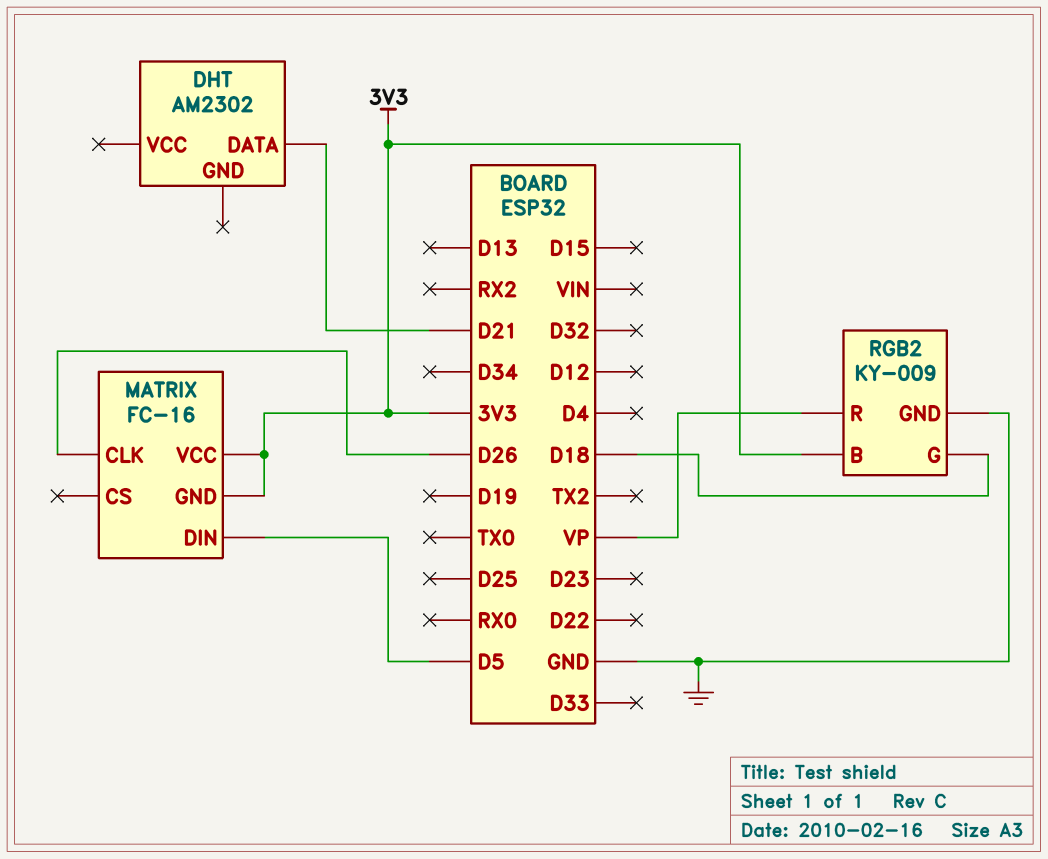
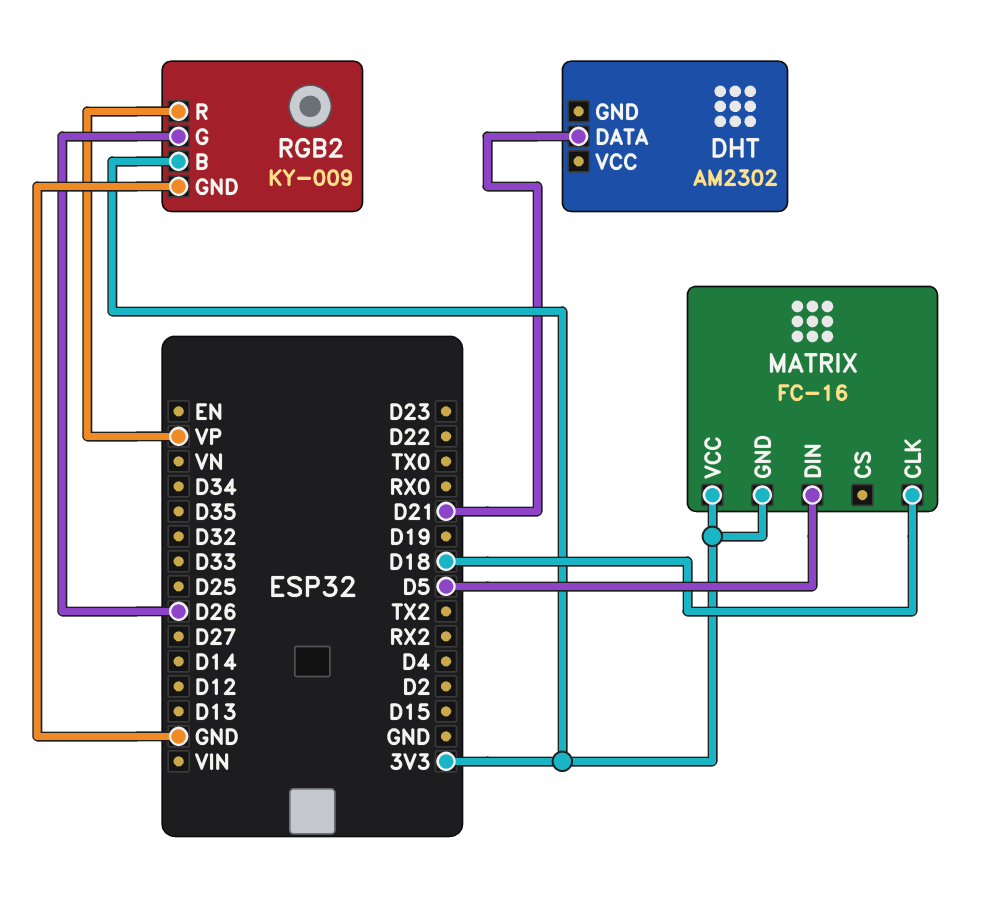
MATRIX pin CLK: D26 -> D18
RGB2 pin G: D18 -> D26

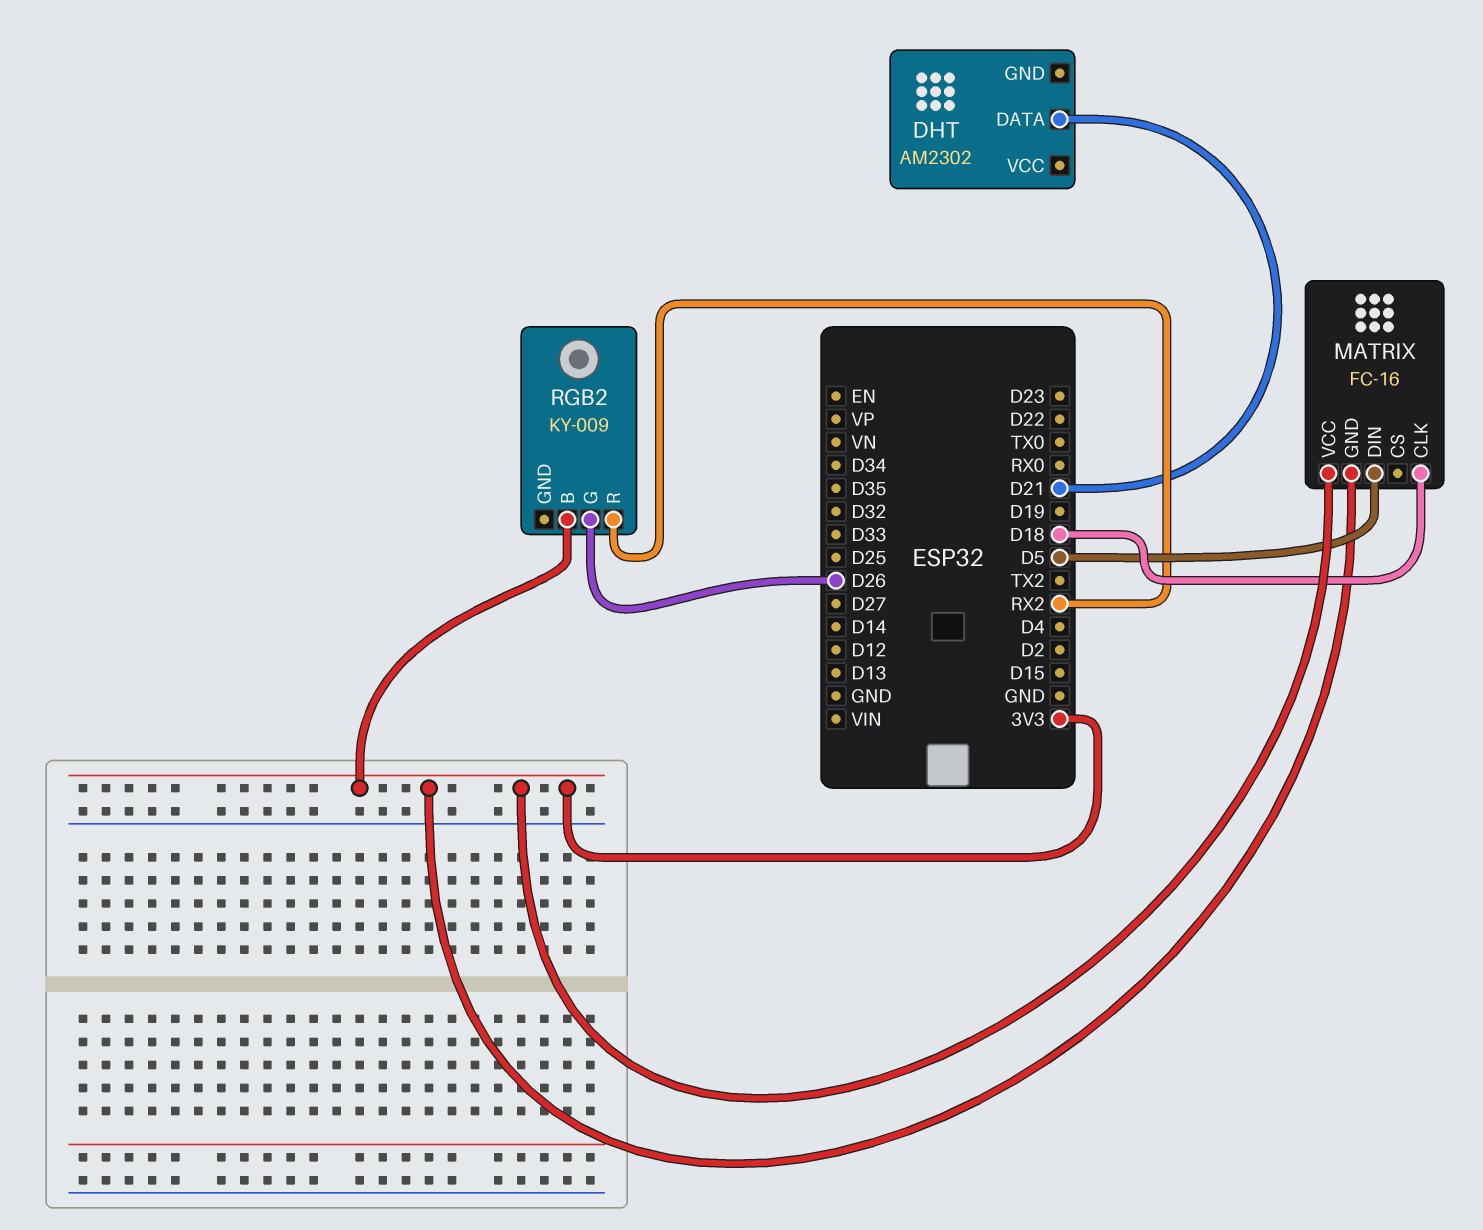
RGB2 pin GND: GND -> none
RGB2 pin R: VP -> RX2

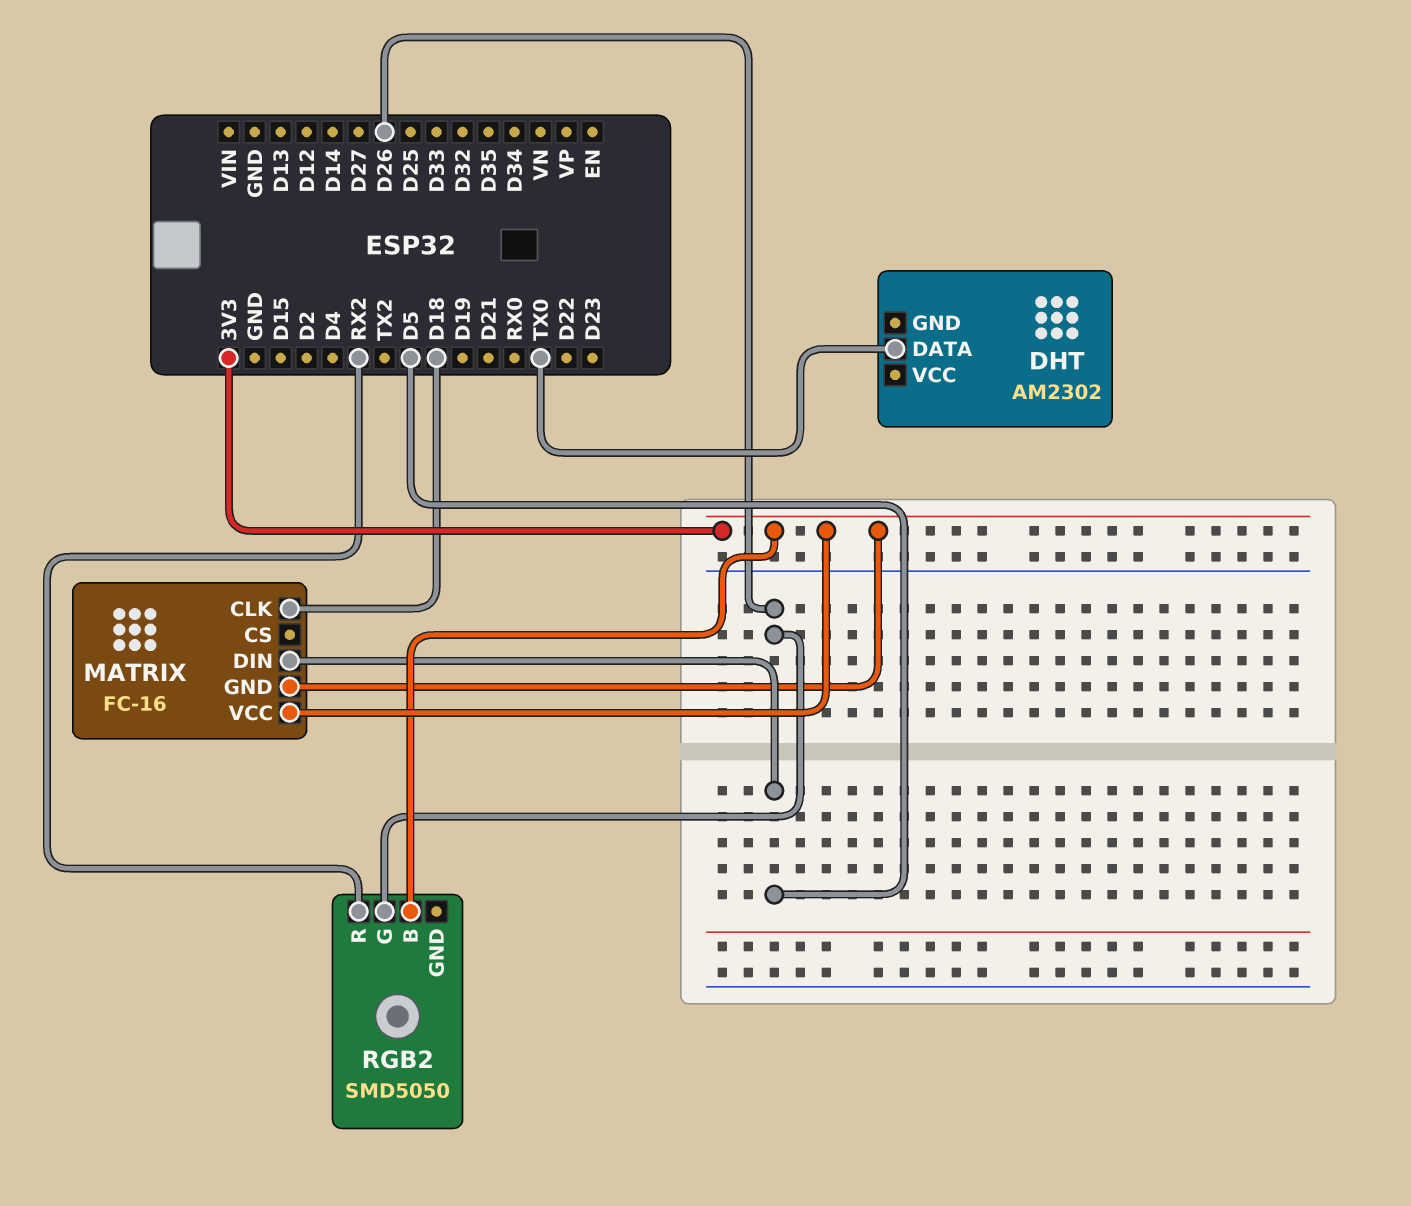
DHT pin DATA: D21 -> TX0
RGB2: KY-009 -> SMD5050

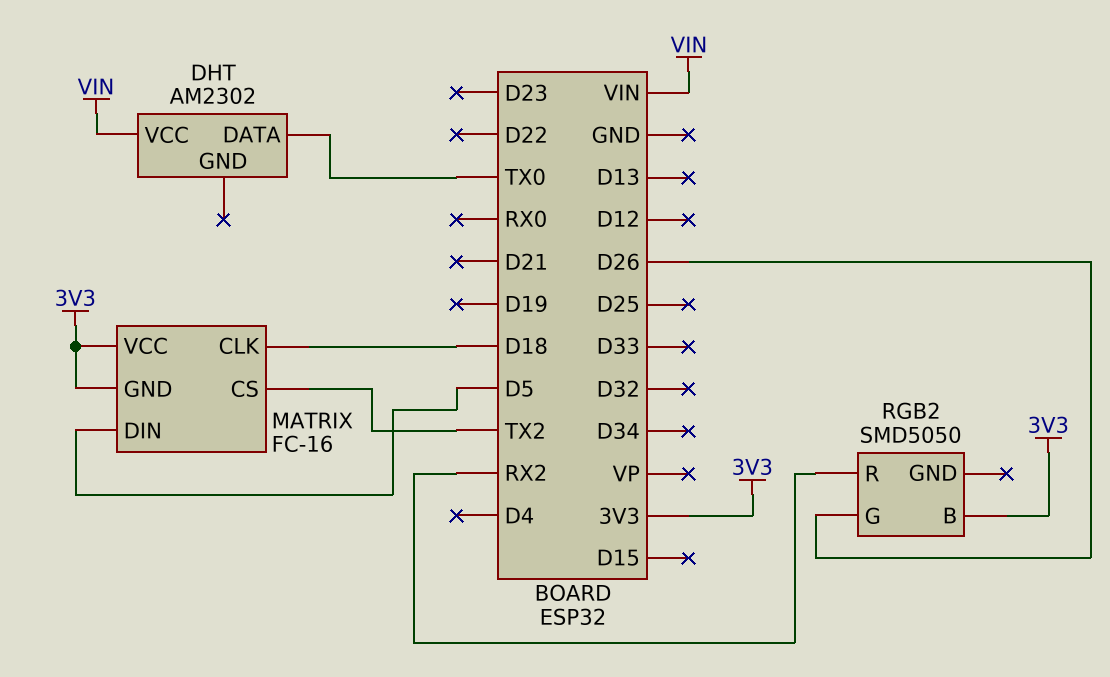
DHT pin VCC: none -> VIN
MATRIX pin CS: none -> TX2

